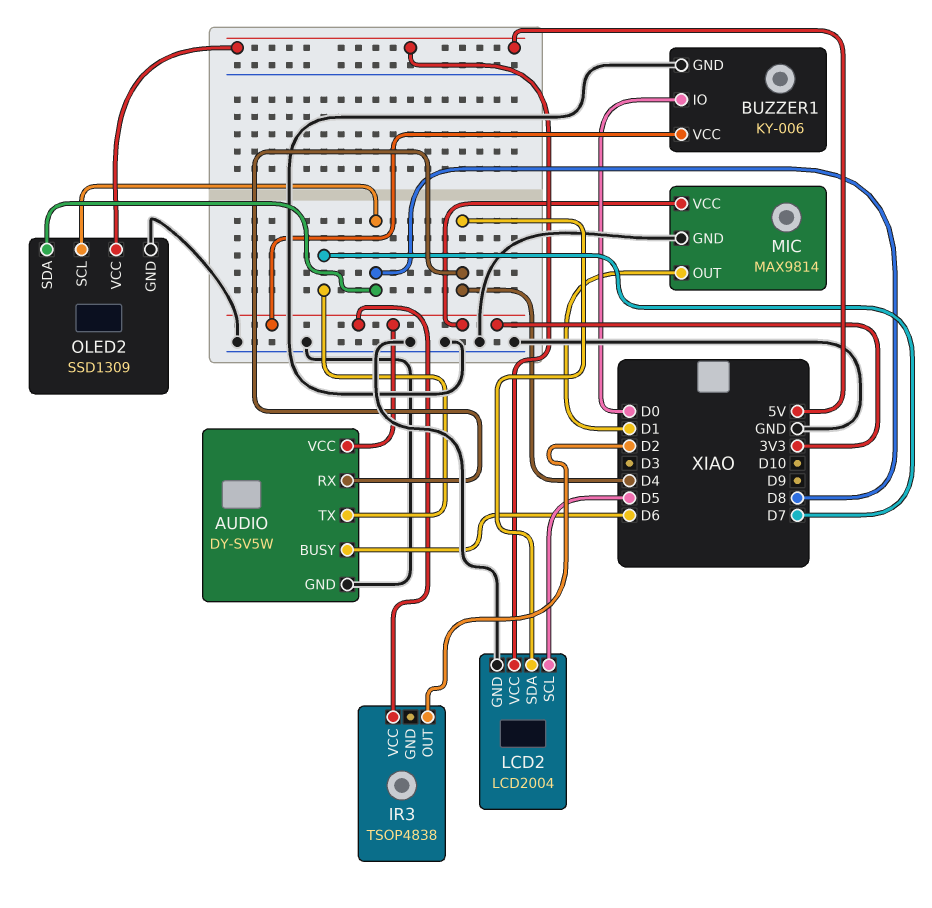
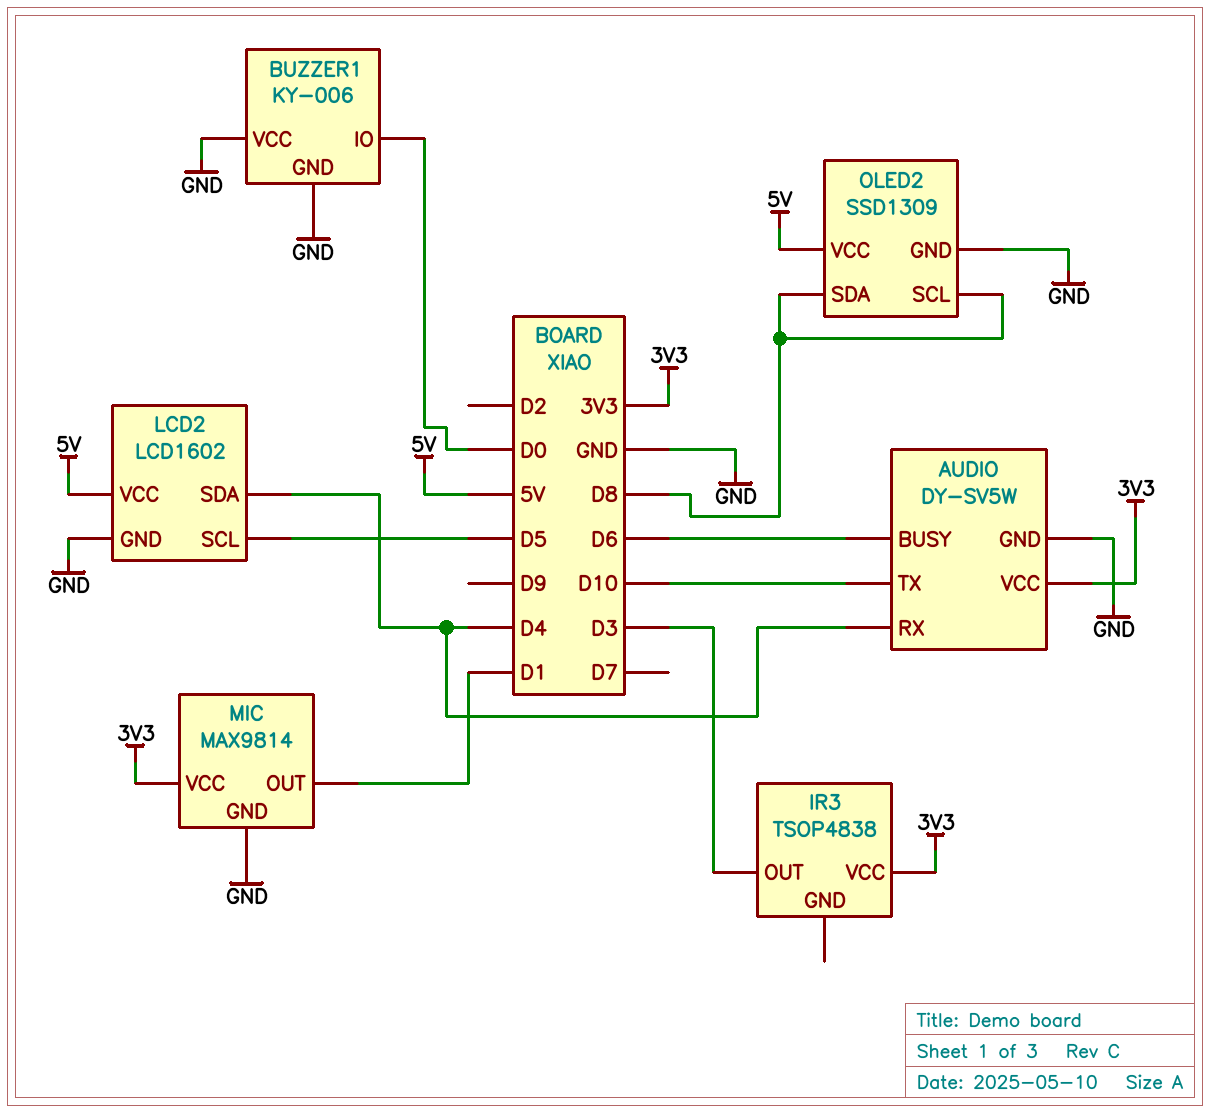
AUDIO pin TX: D7 -> D10
BUZZER1 pin VCC: 3V3 -> GND
IR3 pin OUT: D2 -> D3
LCD2: LCD2004 -> LCD1602

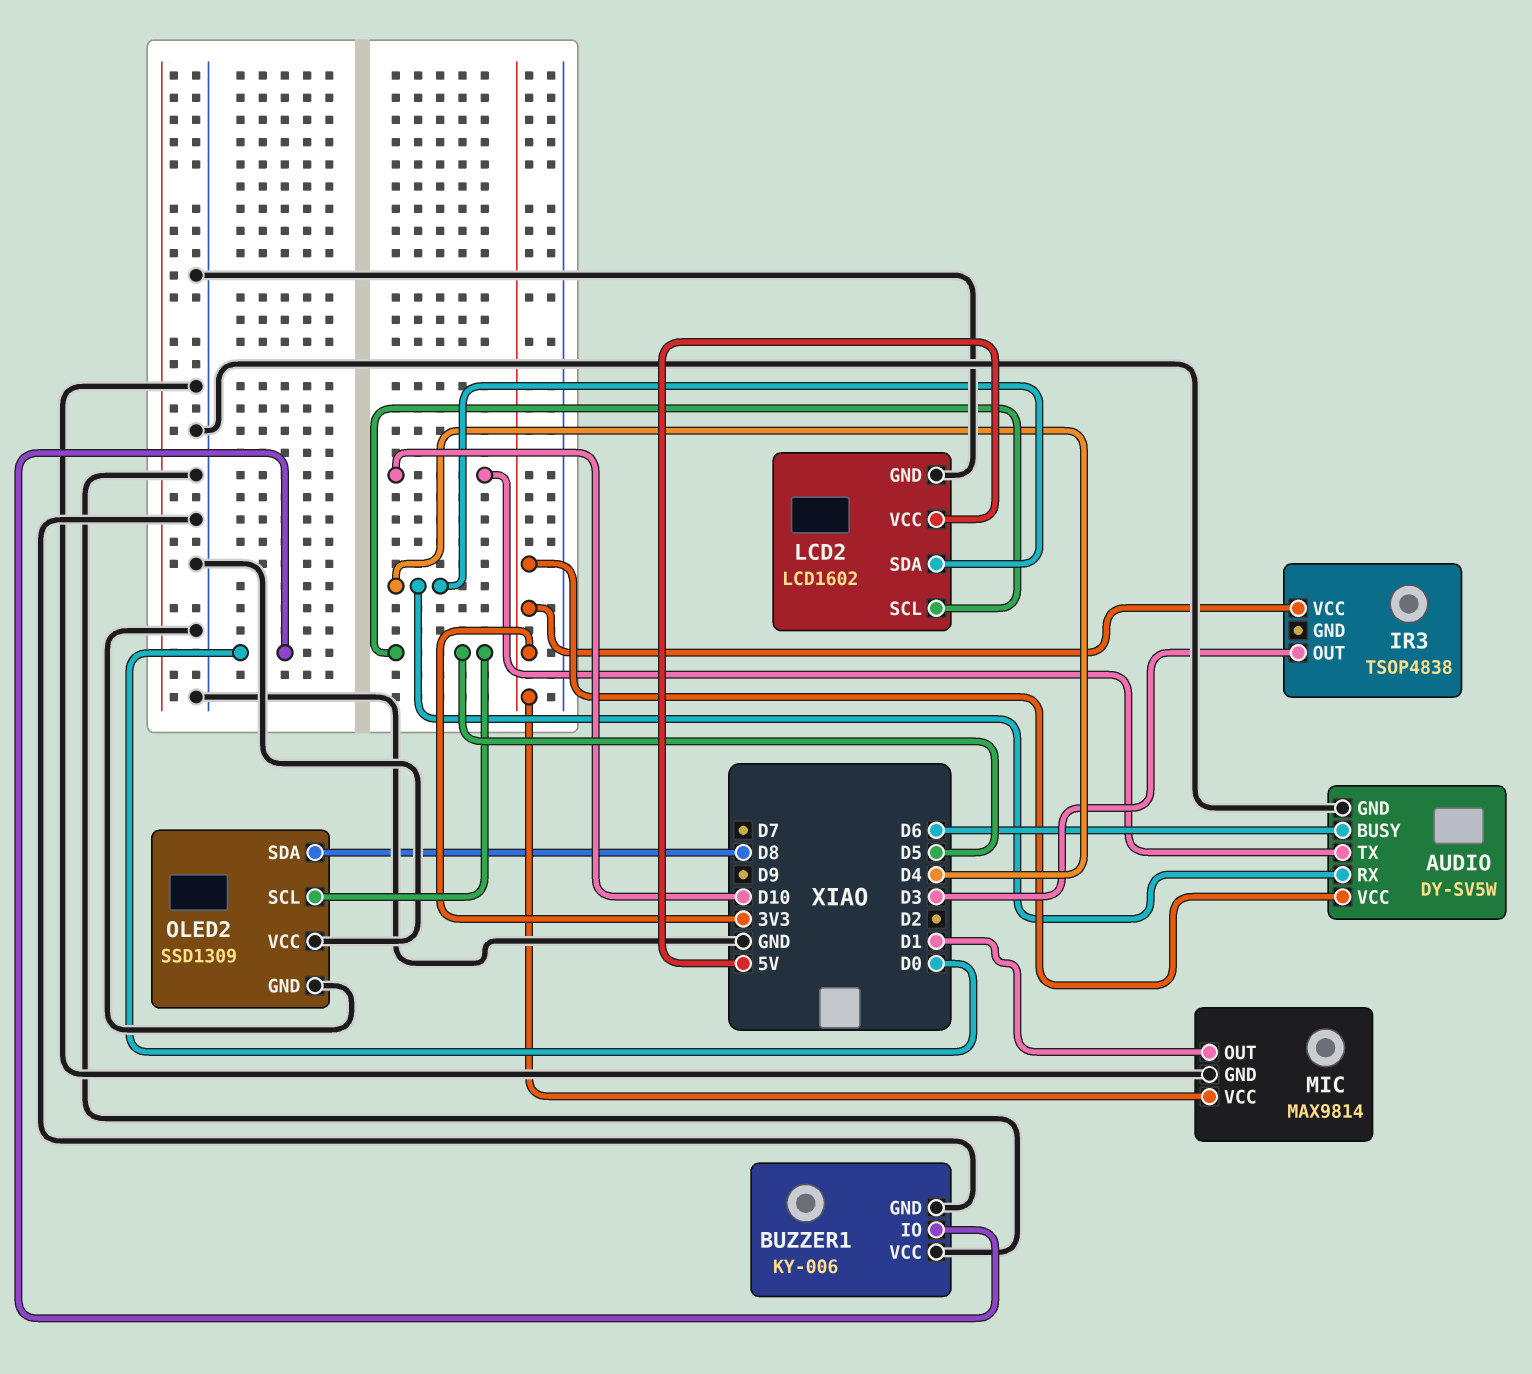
OLED2 pin SCL: D8 -> D5
OLED2 pin VCC: 5V -> GND

